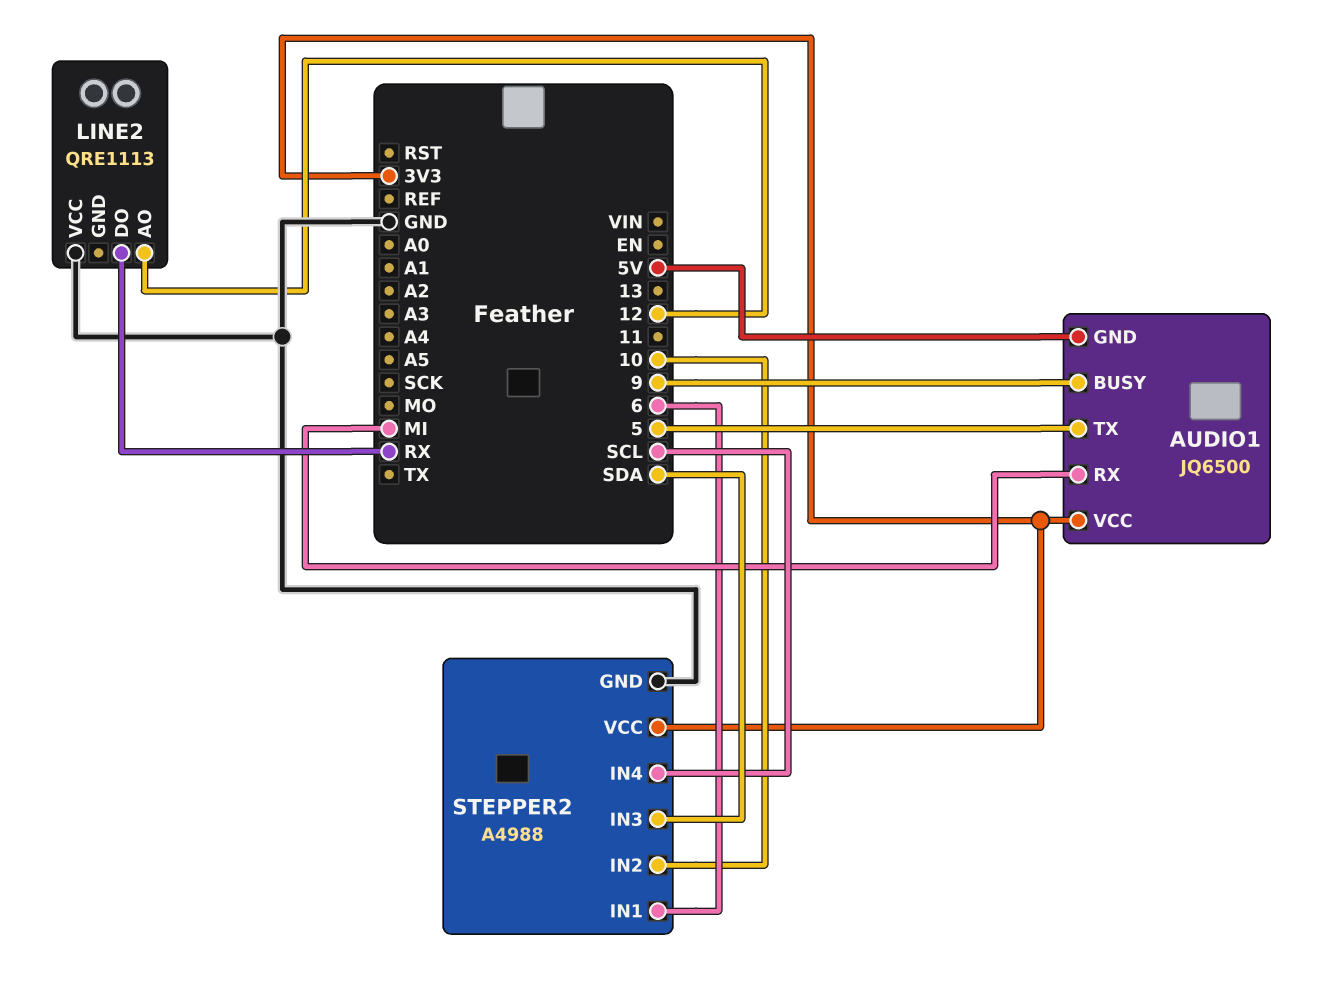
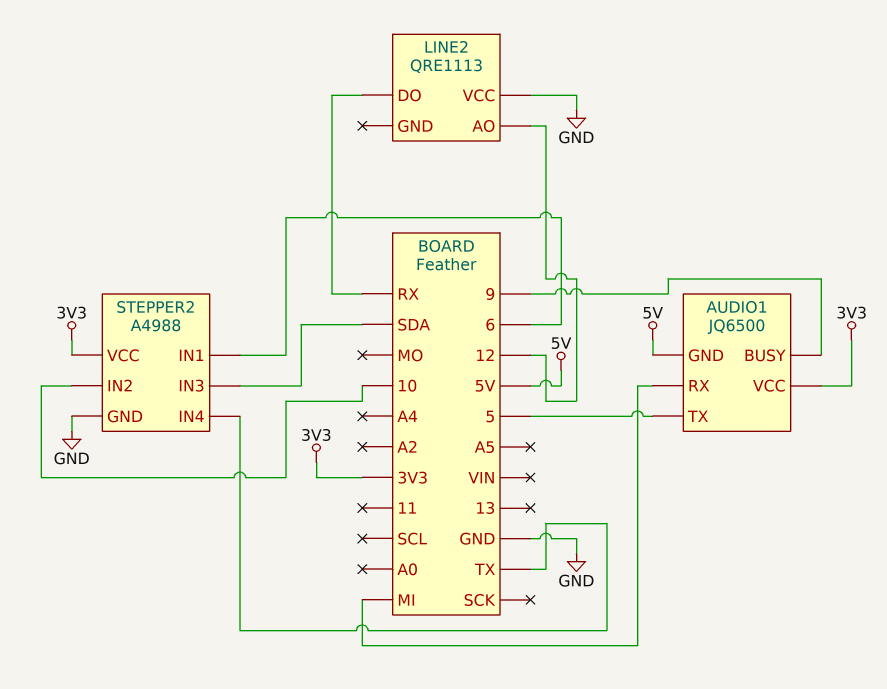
STEPPER2 pin IN4: SCL -> TX

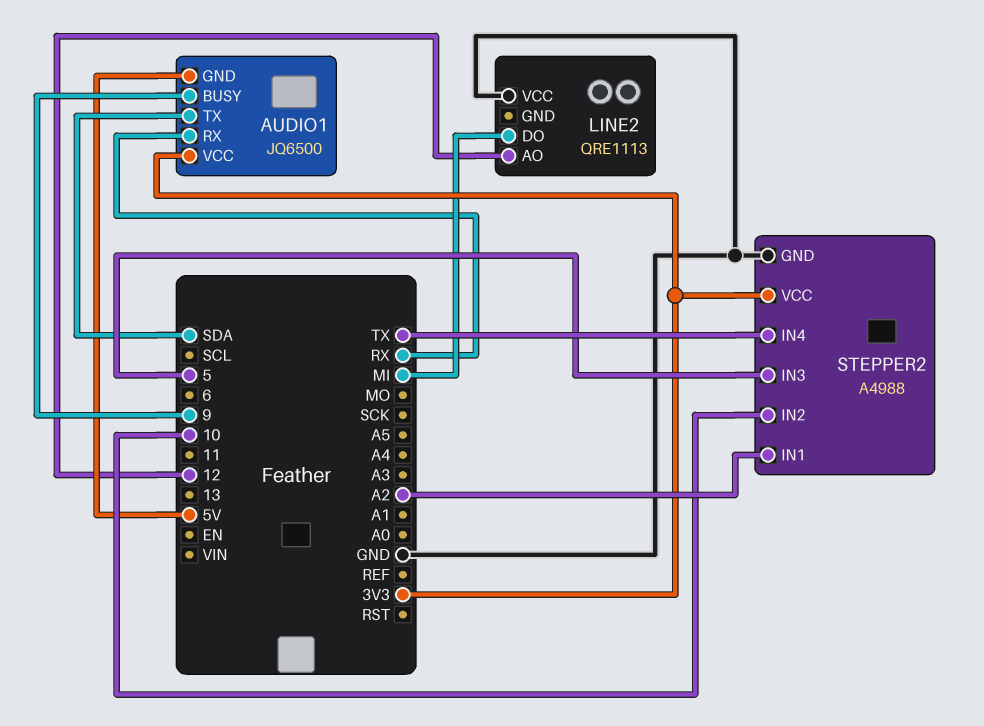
AUDIO1 pin RX: MI -> RX
AUDIO1 pin TX: 5 -> SDA
LINE2 pin DO: RX -> MI
STEPPER2 pin IN1: 6 -> A2
STEPPER2 pin IN3: SDA -> 5

